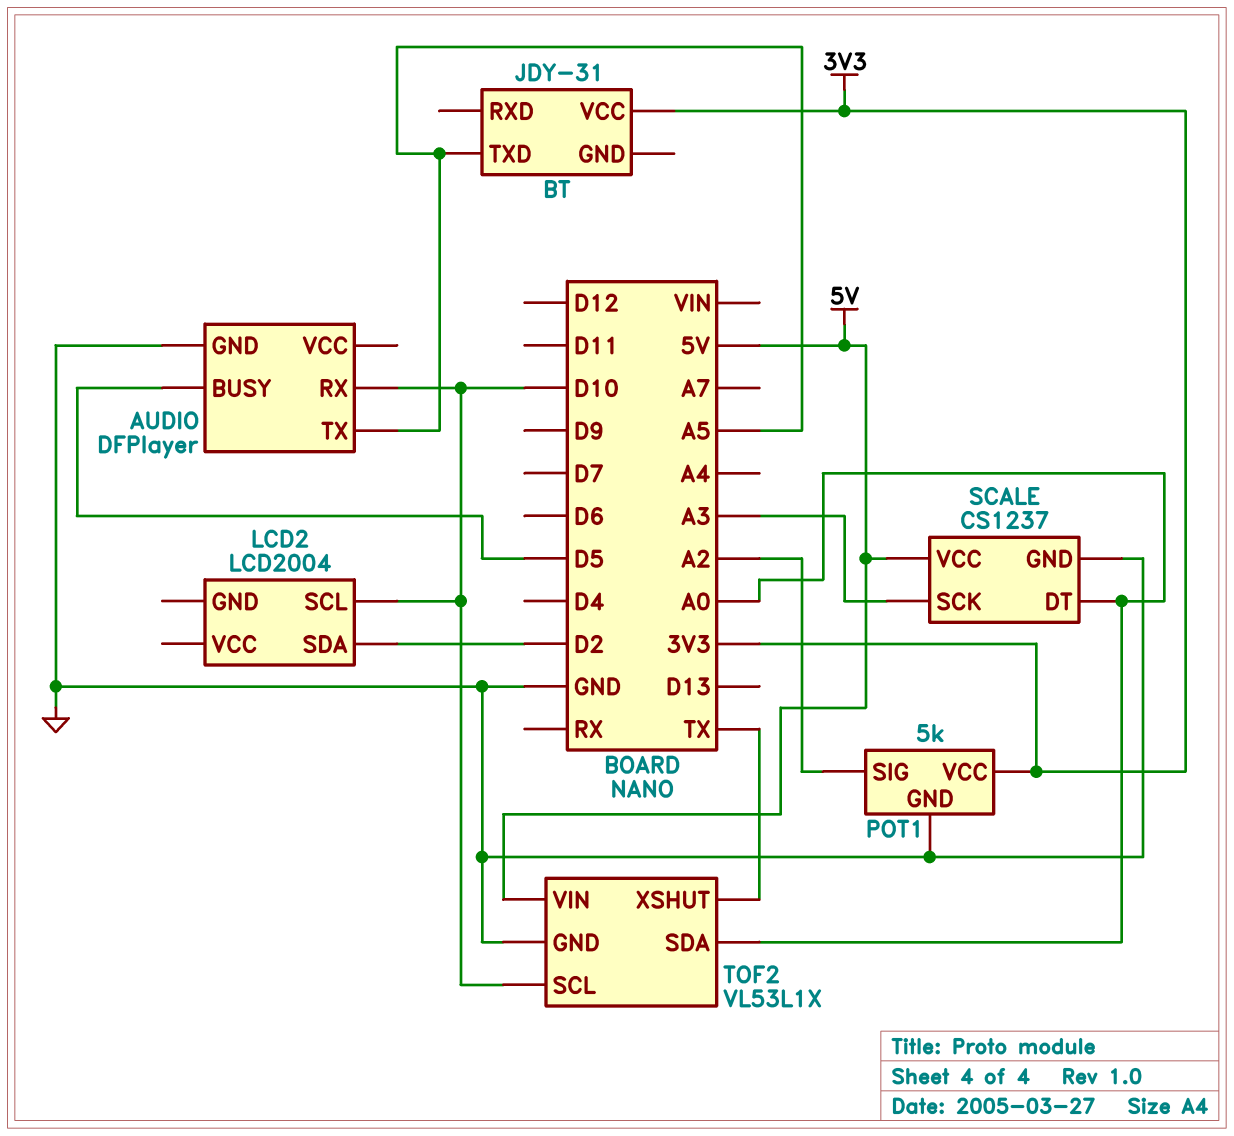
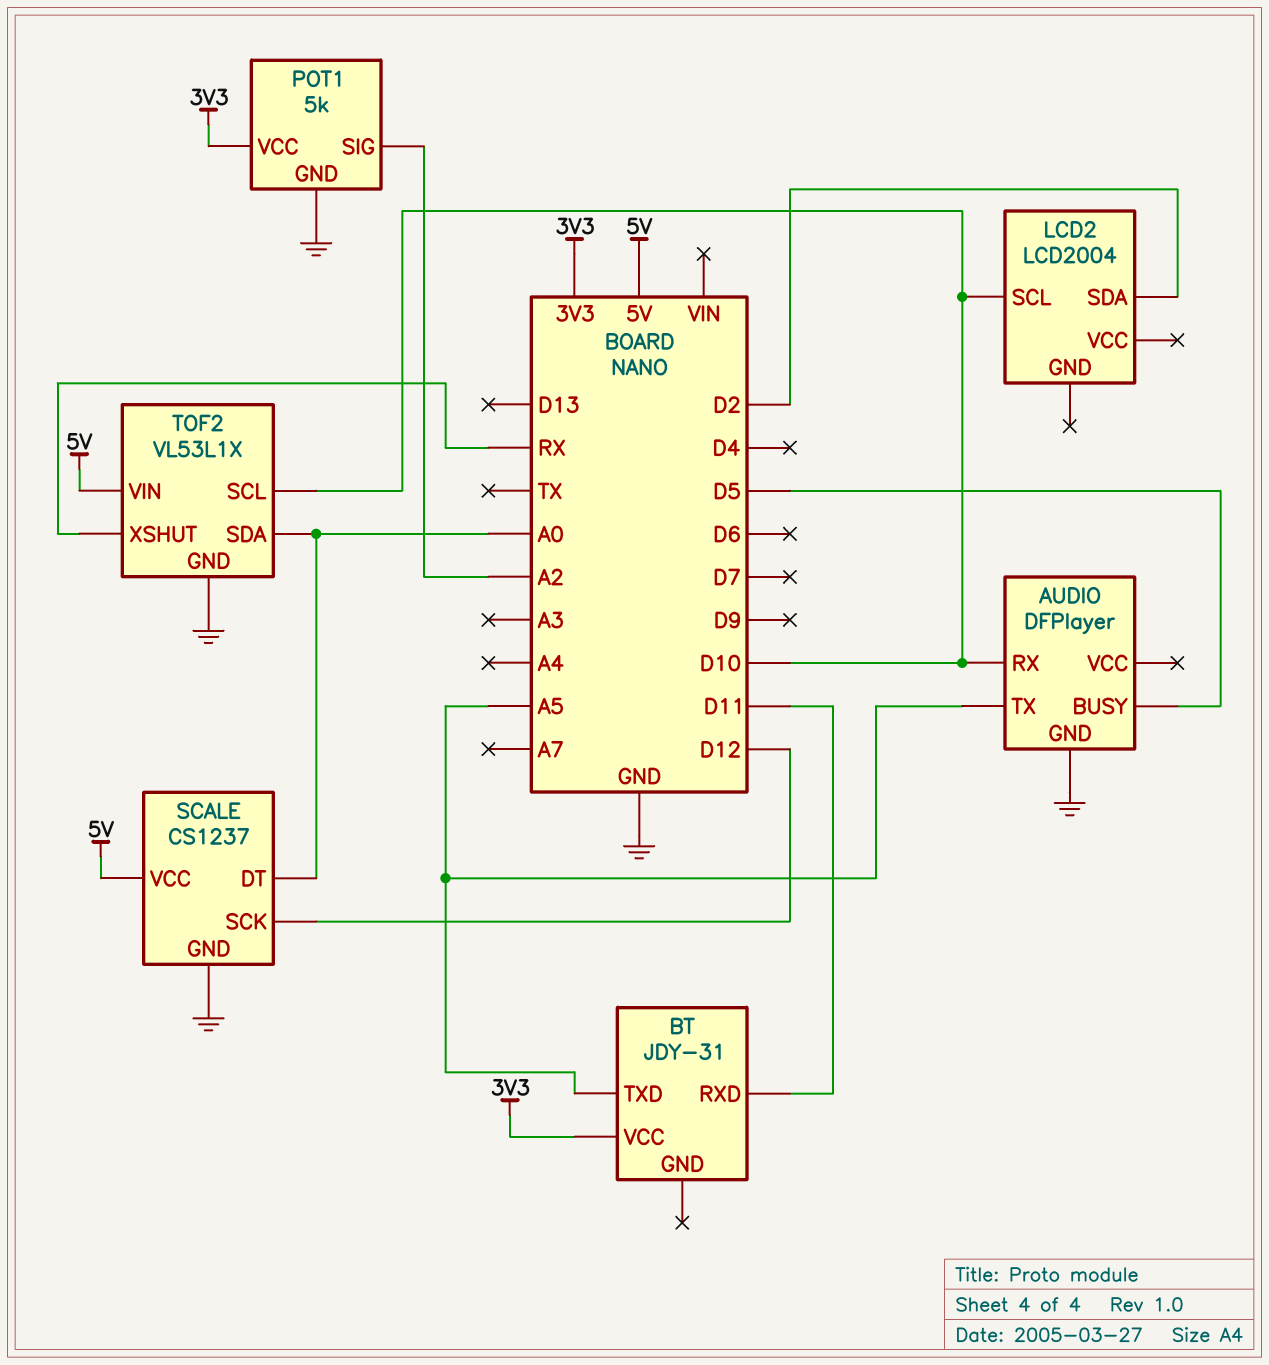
BT pin RXD: none -> D11
SCALE pin SCK: A3 -> D12
TOF2 pin XSHUT: TX -> RX

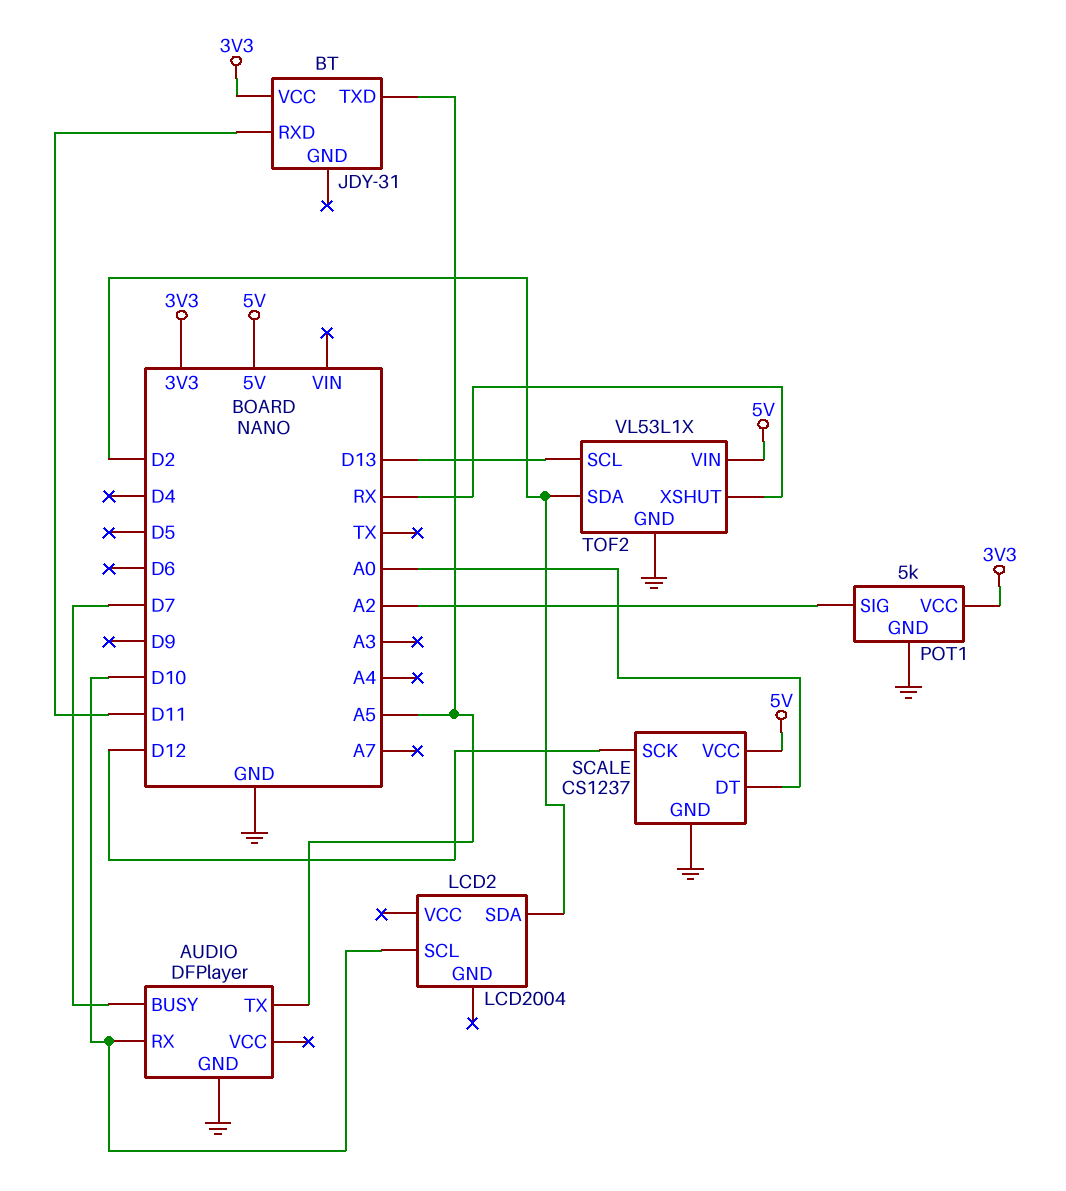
AUDIO pin BUSY: D5 -> D7
TOF2 pin SCL: D10 -> D13
TOF2 pin SDA: A0 -> D2

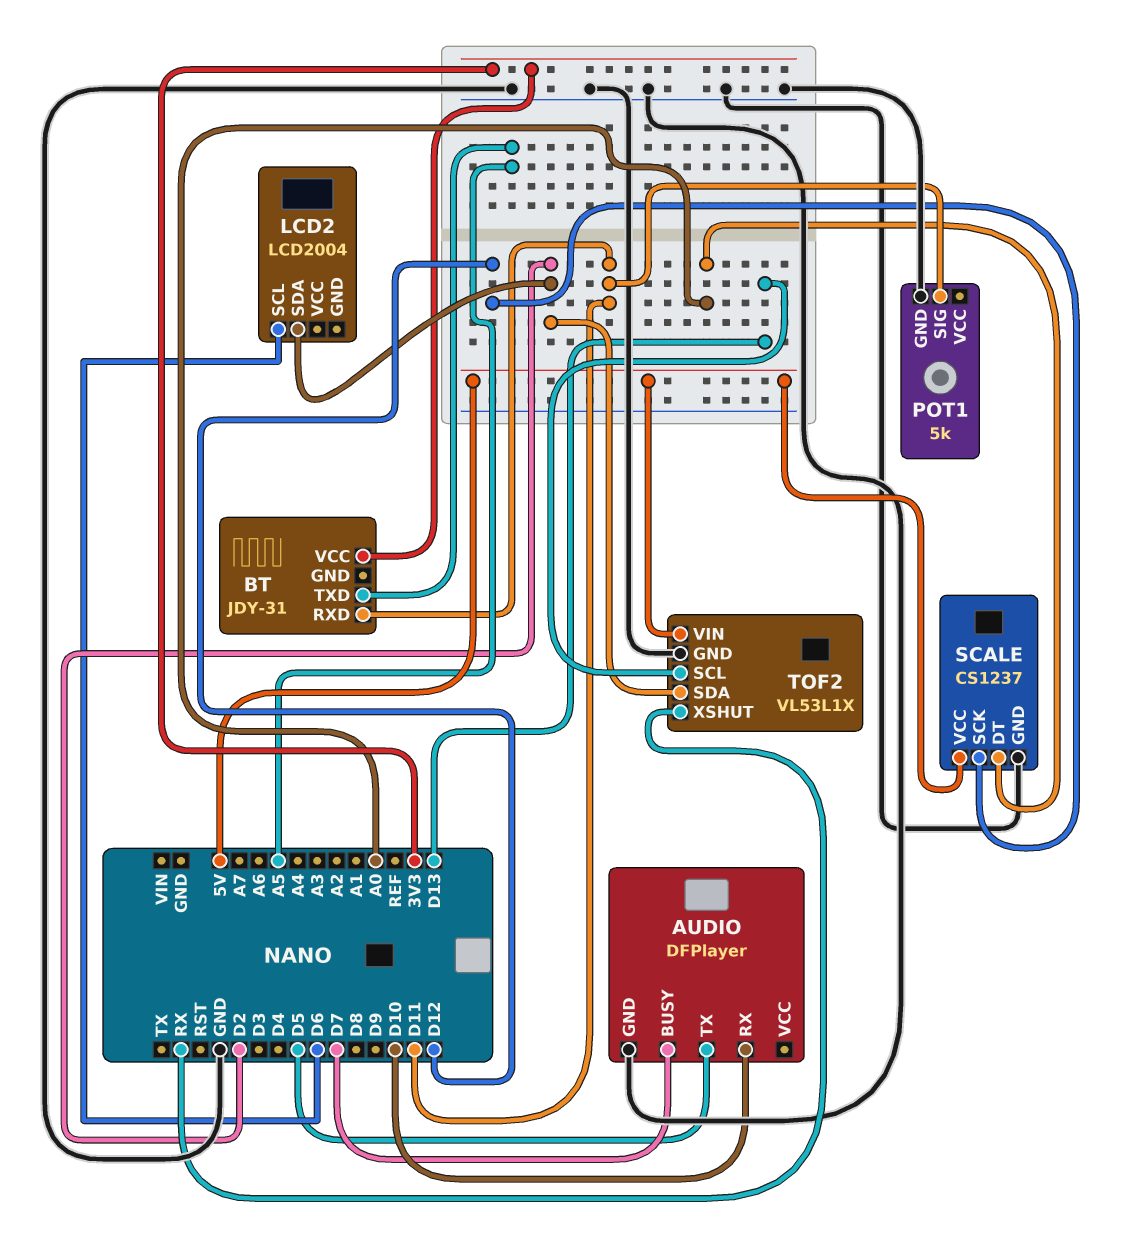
AUDIO pin TX: A5 -> D5
LCD2 pin SCL: D10 -> D6
POT1 pin SIG: A2 -> D11
POT1 pin VCC: 3V3 -> none

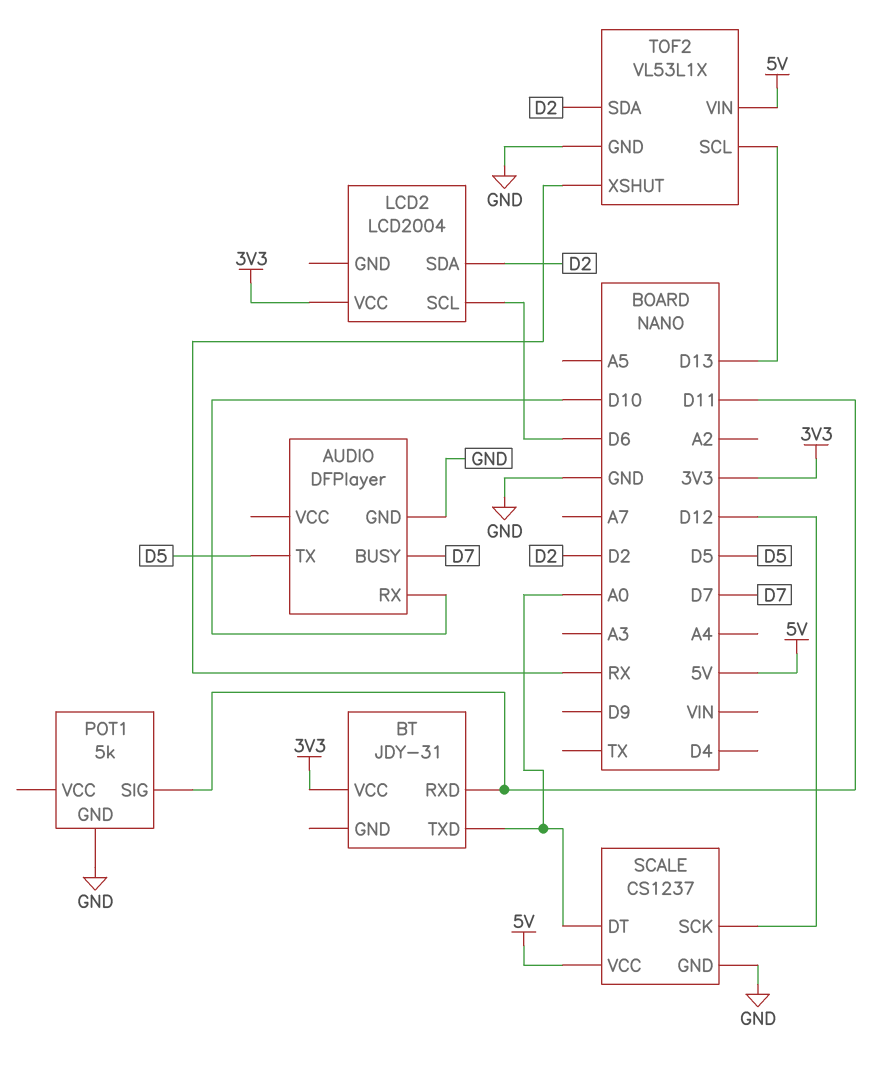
BT pin TXD: A5 -> A0
LCD2 pin VCC: none -> 3V3

